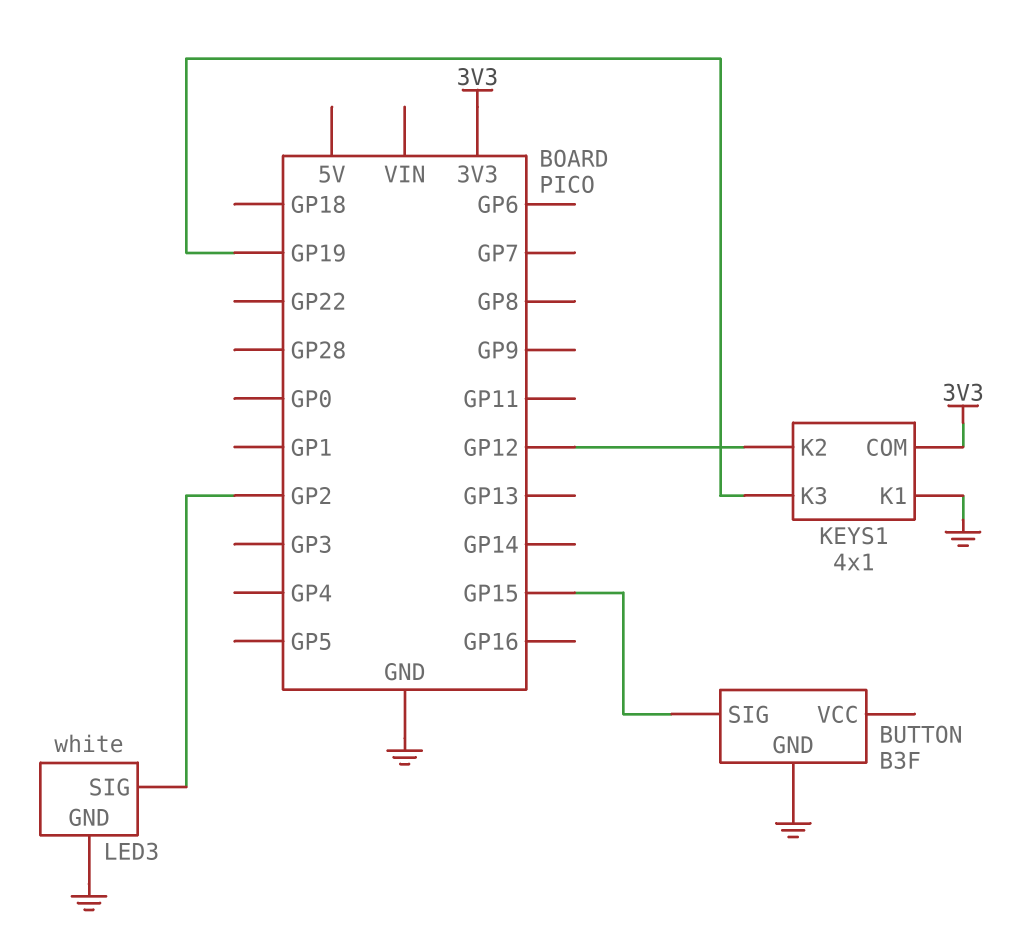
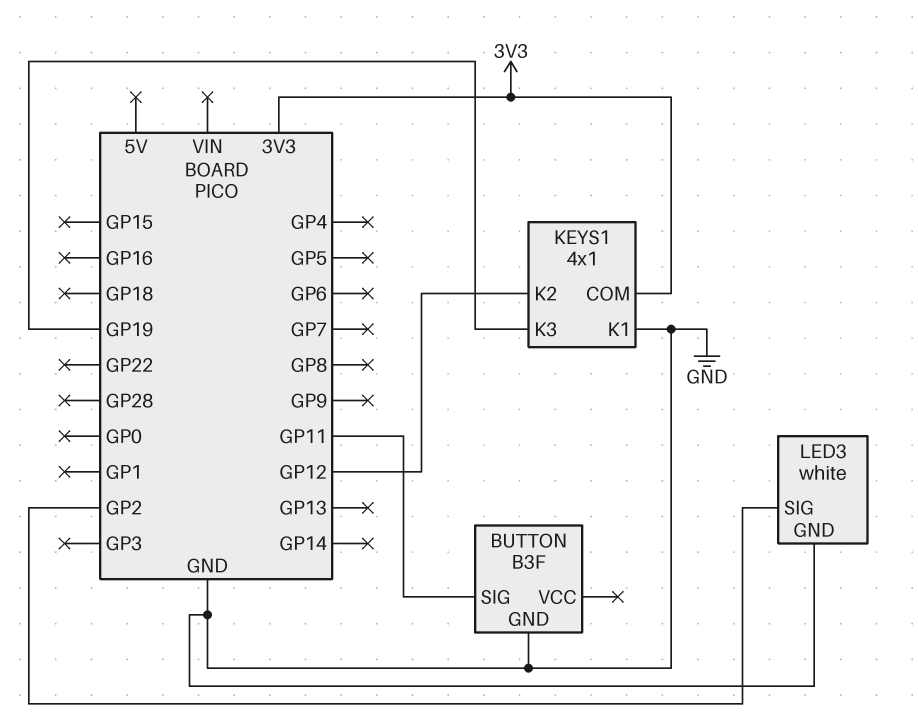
BUTTON pin SIG: GP15 -> GP11

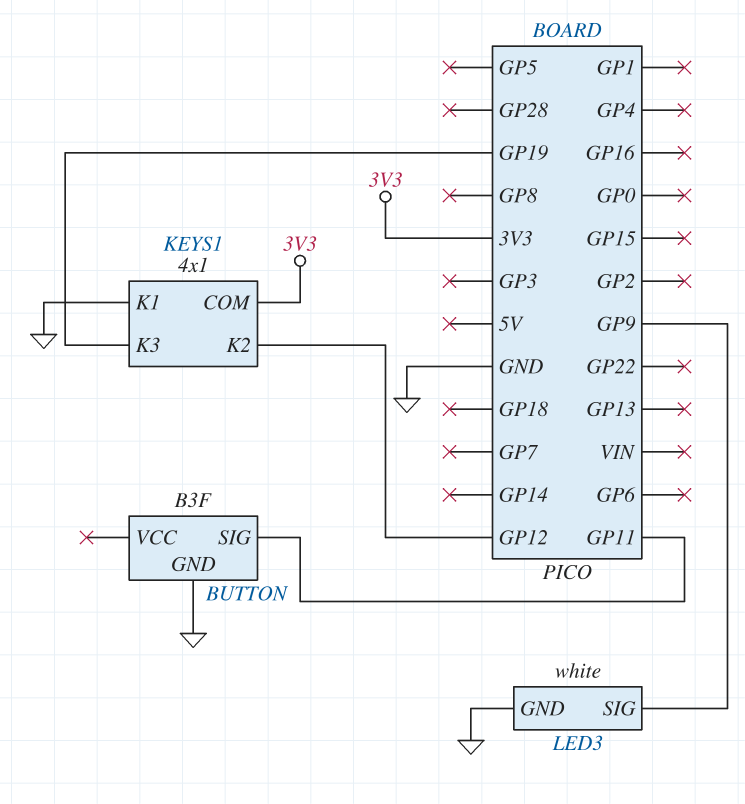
LED3 pin SIG: GP2 -> GP9

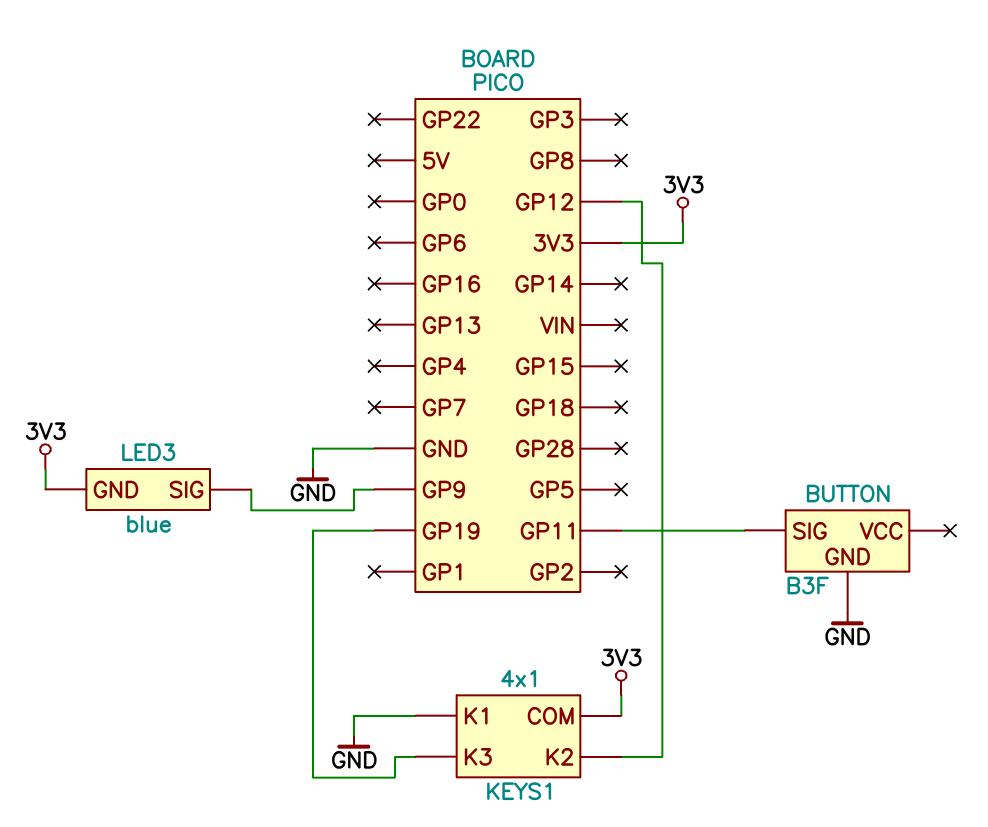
LED3: white -> blue
LED3 pin GND: GND -> 3V3

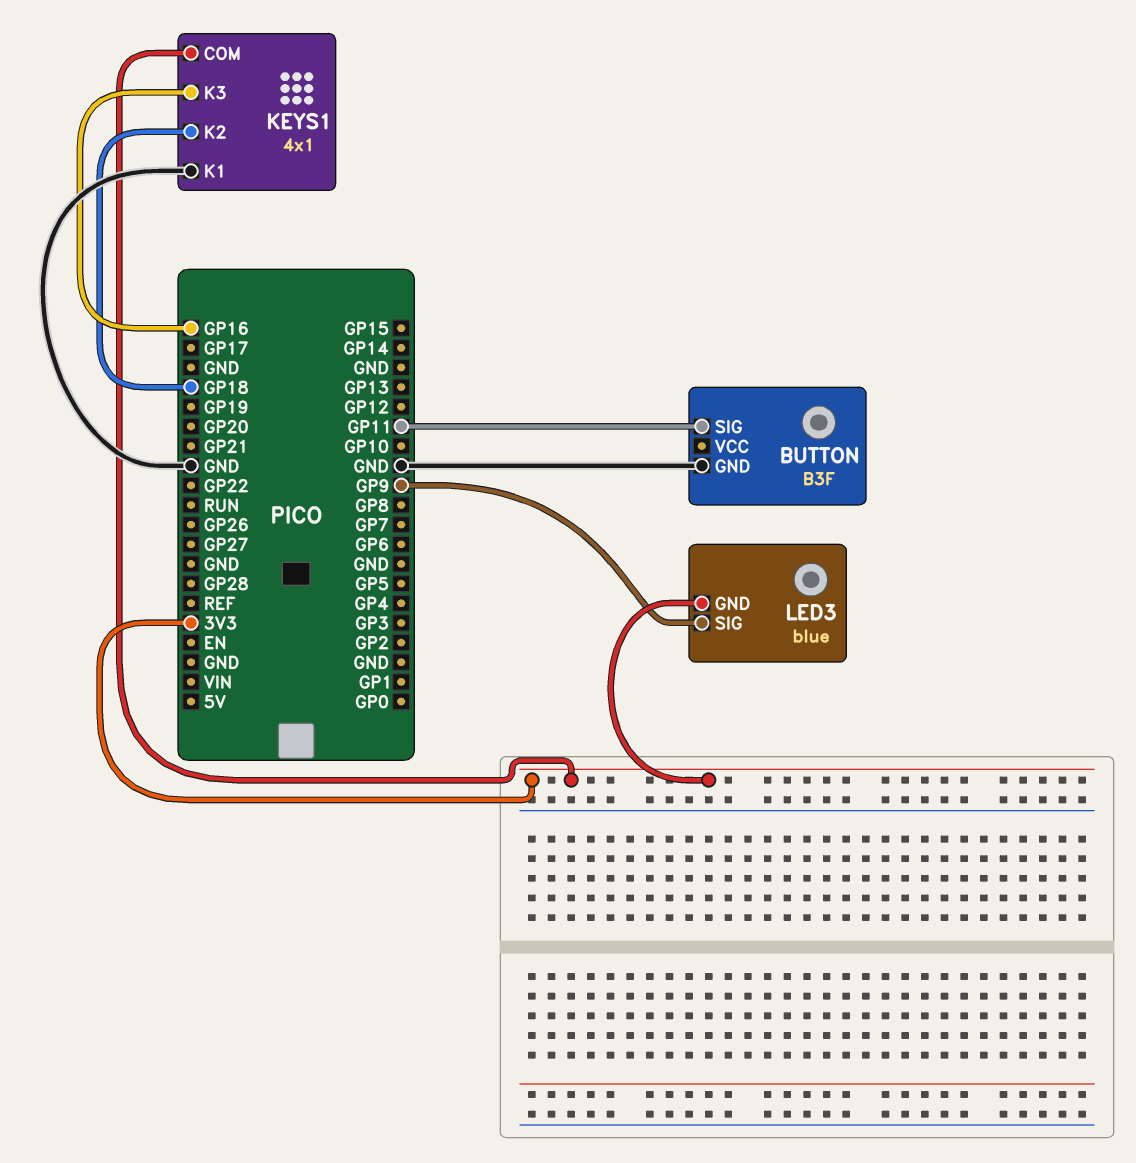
KEYS1 pin K2: GP12 -> GP18
KEYS1 pin K3: GP19 -> GP16

